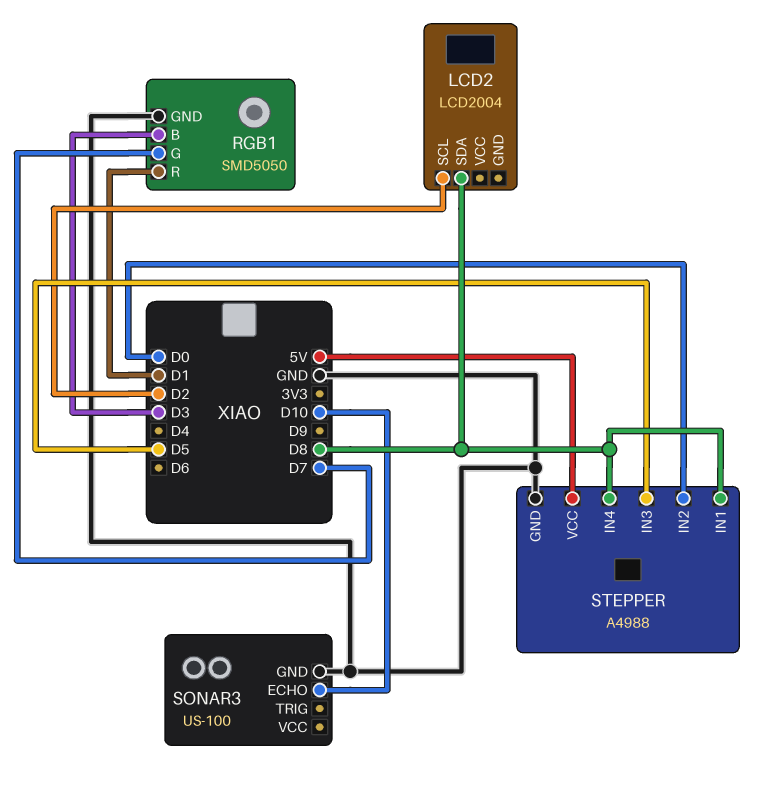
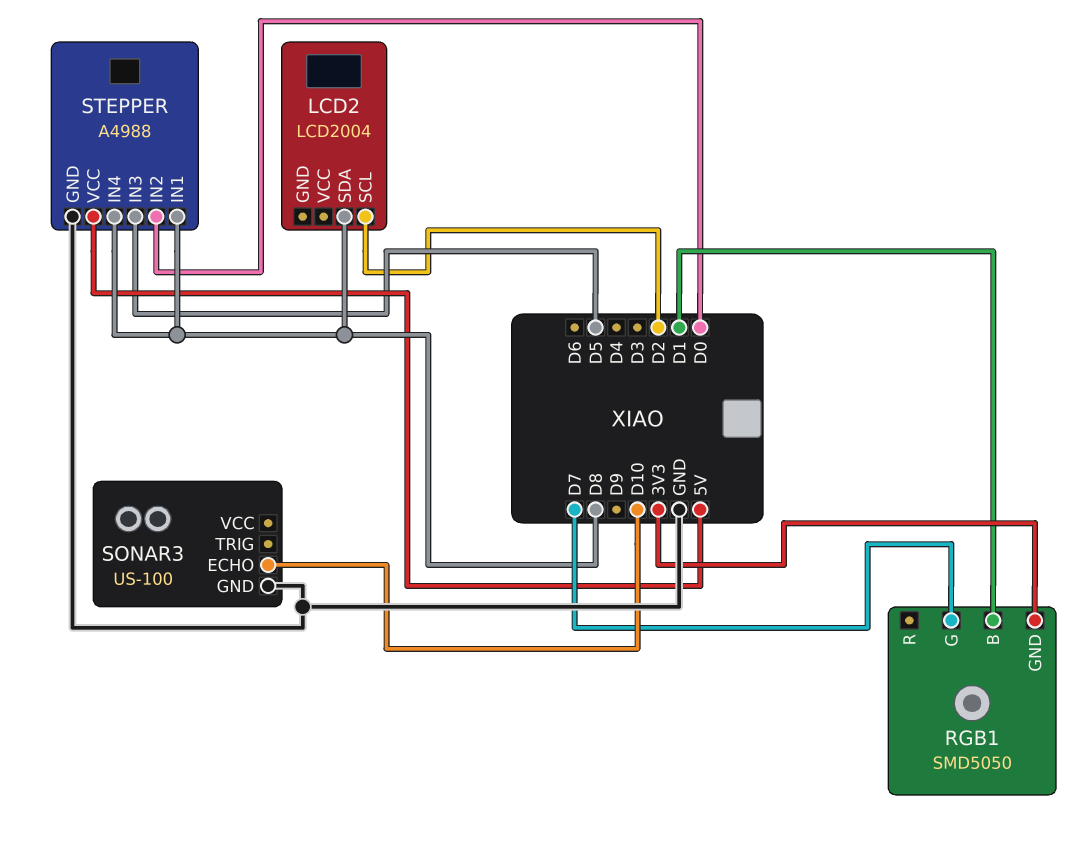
RGB1 pin B: D3 -> D1
RGB1 pin GND: GND -> 3V3
RGB1 pin R: D1 -> none

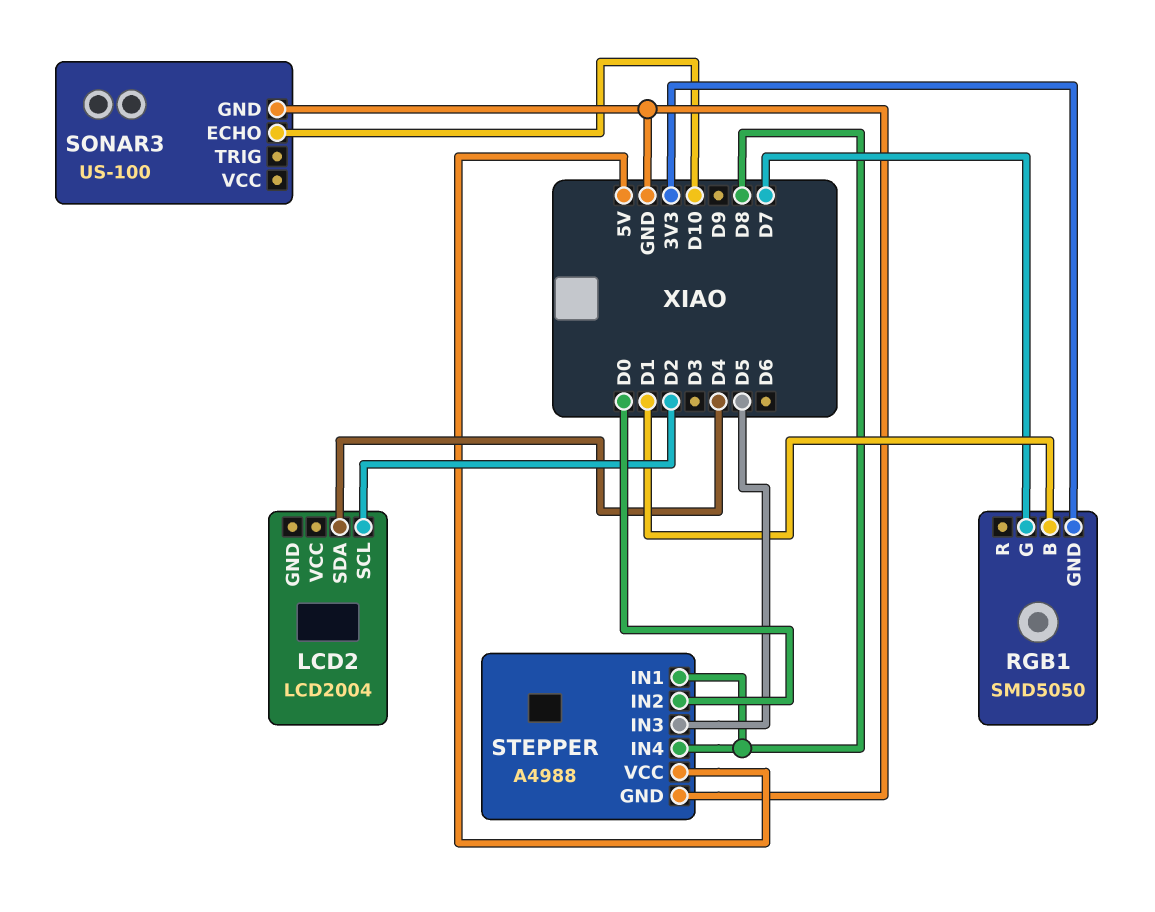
LCD2 pin SDA: D8 -> D4

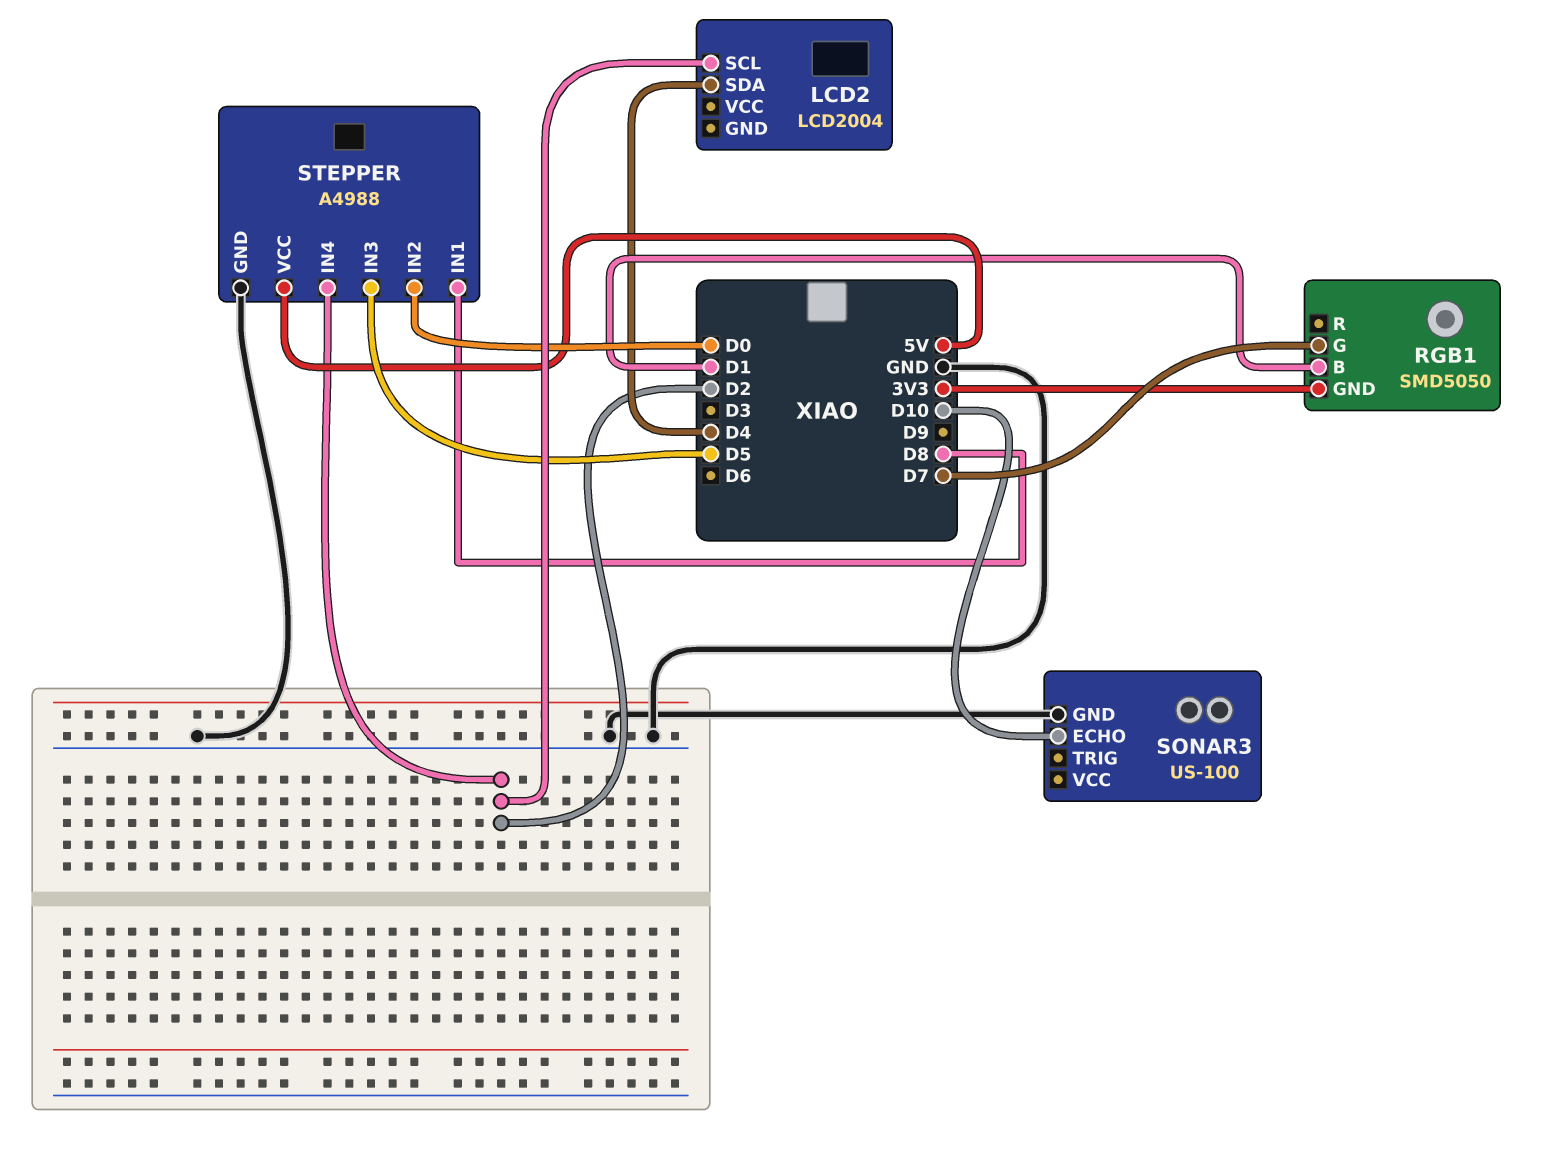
STEPPER pin IN4: D8 -> D2

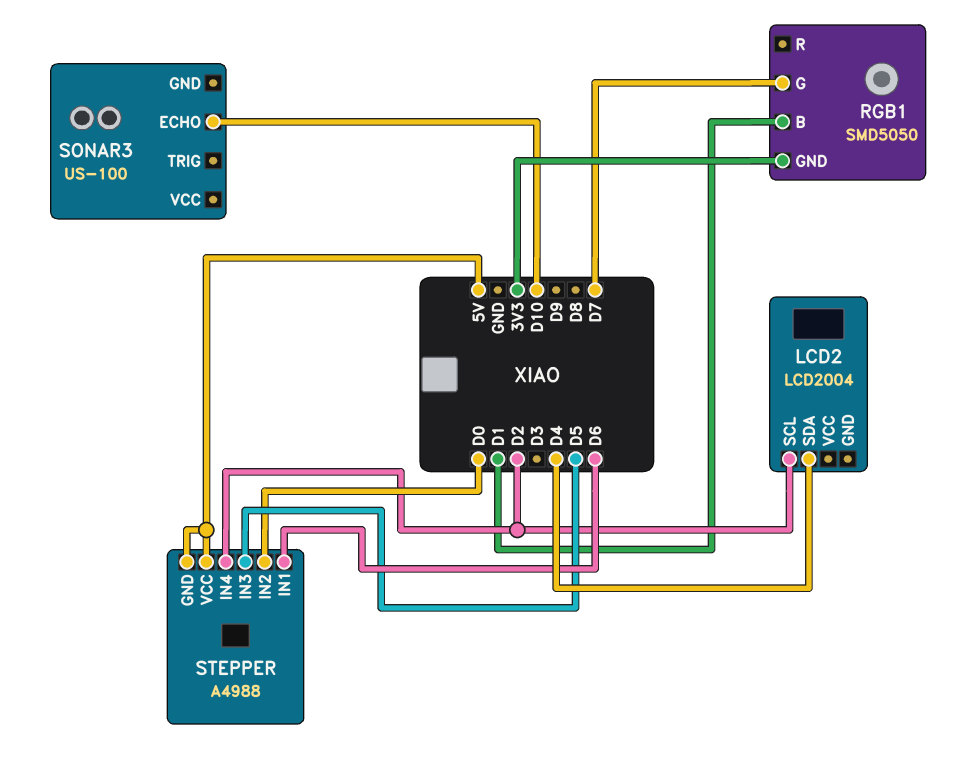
SONAR3 pin GND: GND -> none
STEPPER pin GND: GND -> 5V
STEPPER pin IN1: D8 -> D6

